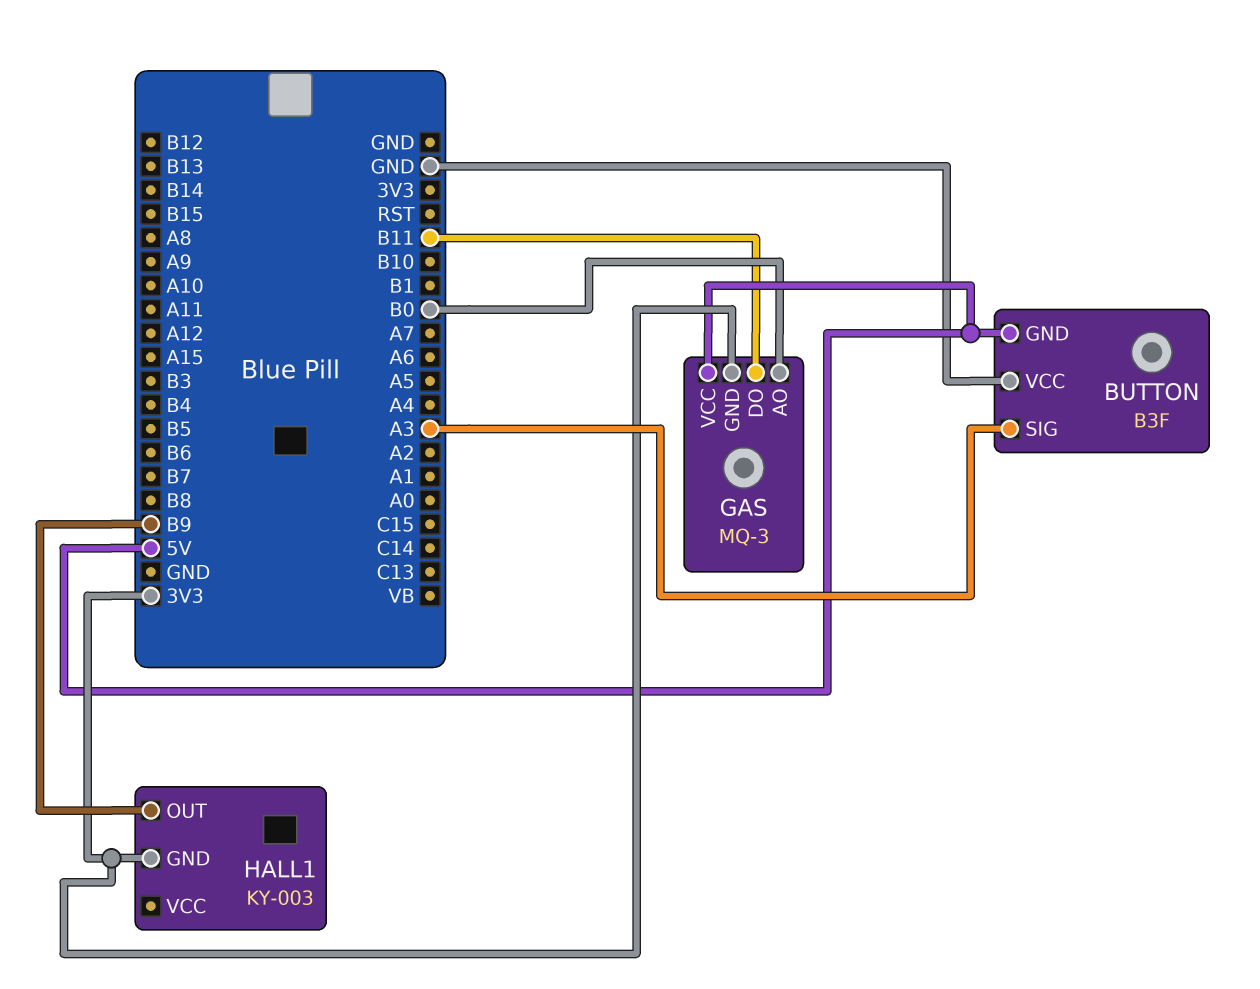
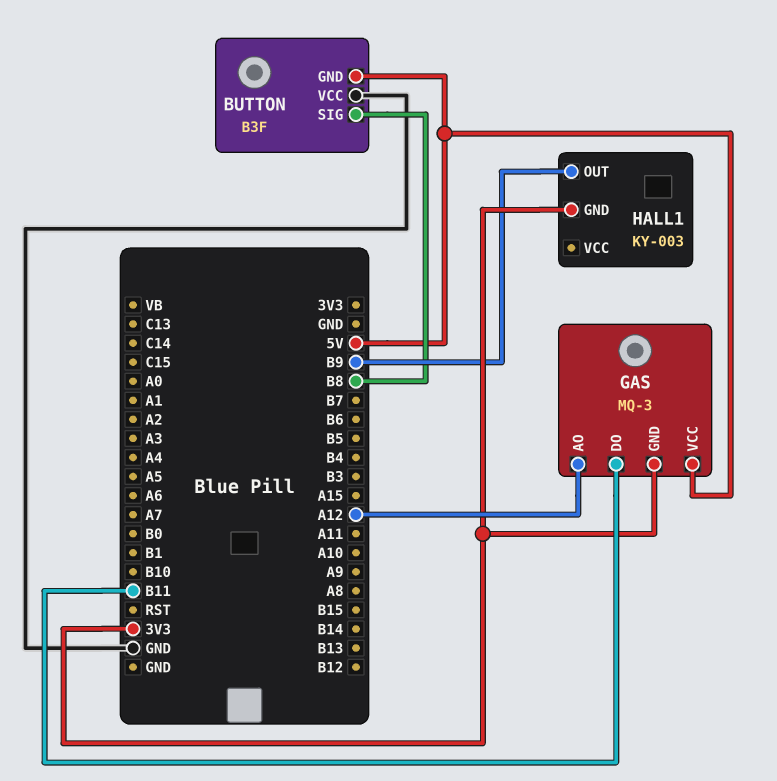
BUTTON pin SIG: A3 -> B8
GAS pin AO: B0 -> A12

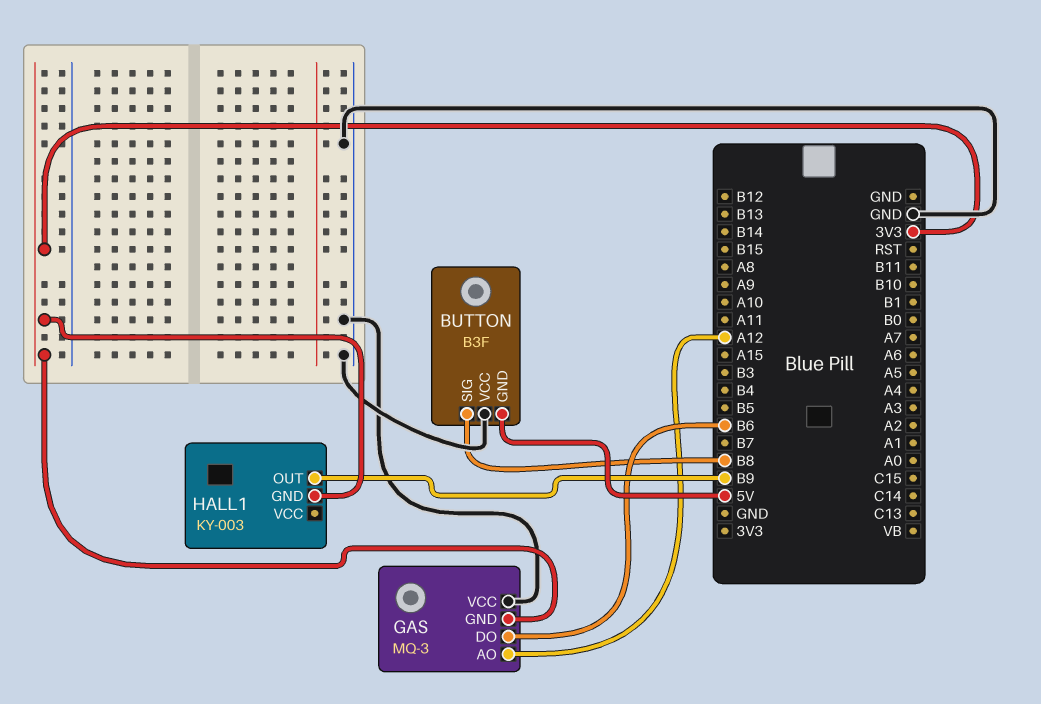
GAS pin DO: B11 -> B6
GAS pin VCC: 5V -> GND

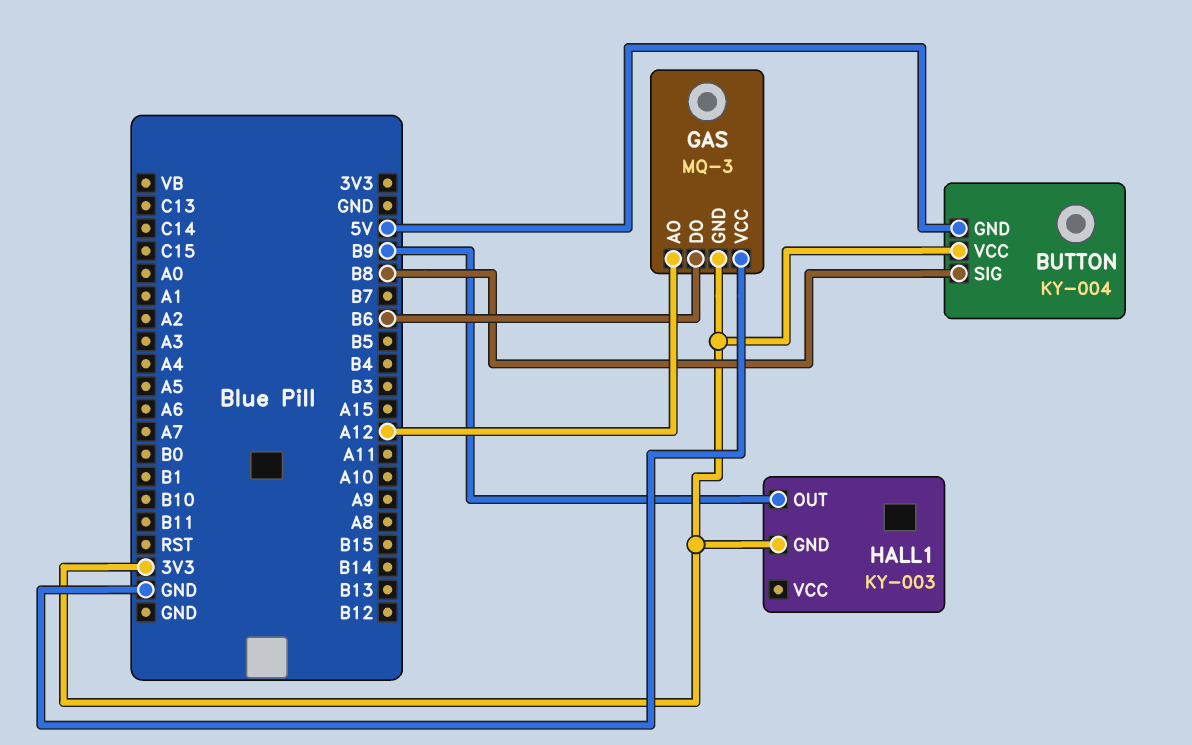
BUTTON: B3F -> KY-004
BUTTON pin VCC: GND -> 3V3

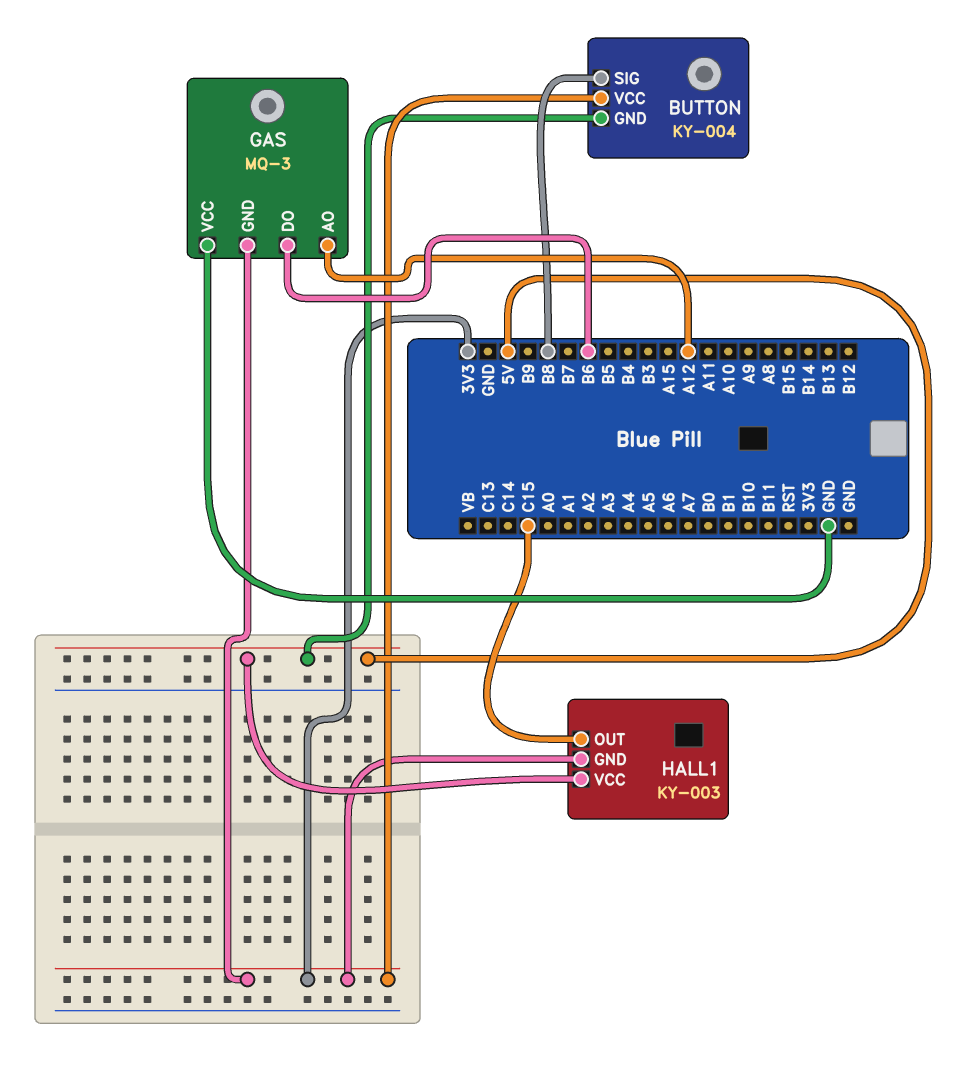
HALL1 pin OUT: B9 -> C15
HALL1 pin VCC: none -> 5V

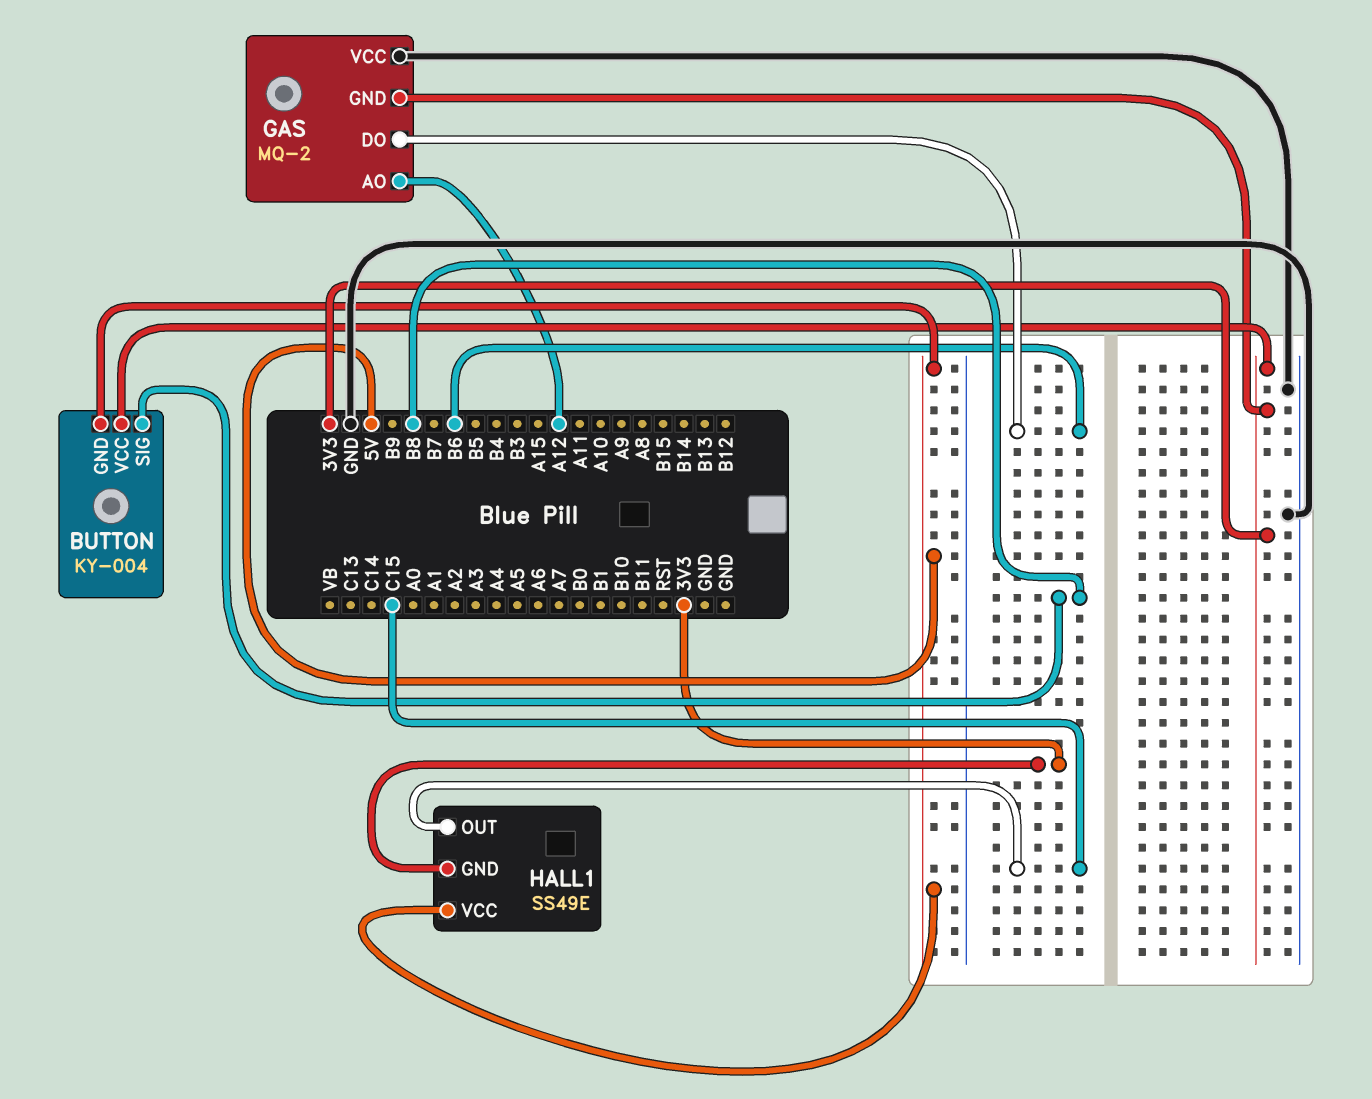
GAS: MQ-3 -> MQ-2
HALL1: KY-003 -> SS49E

